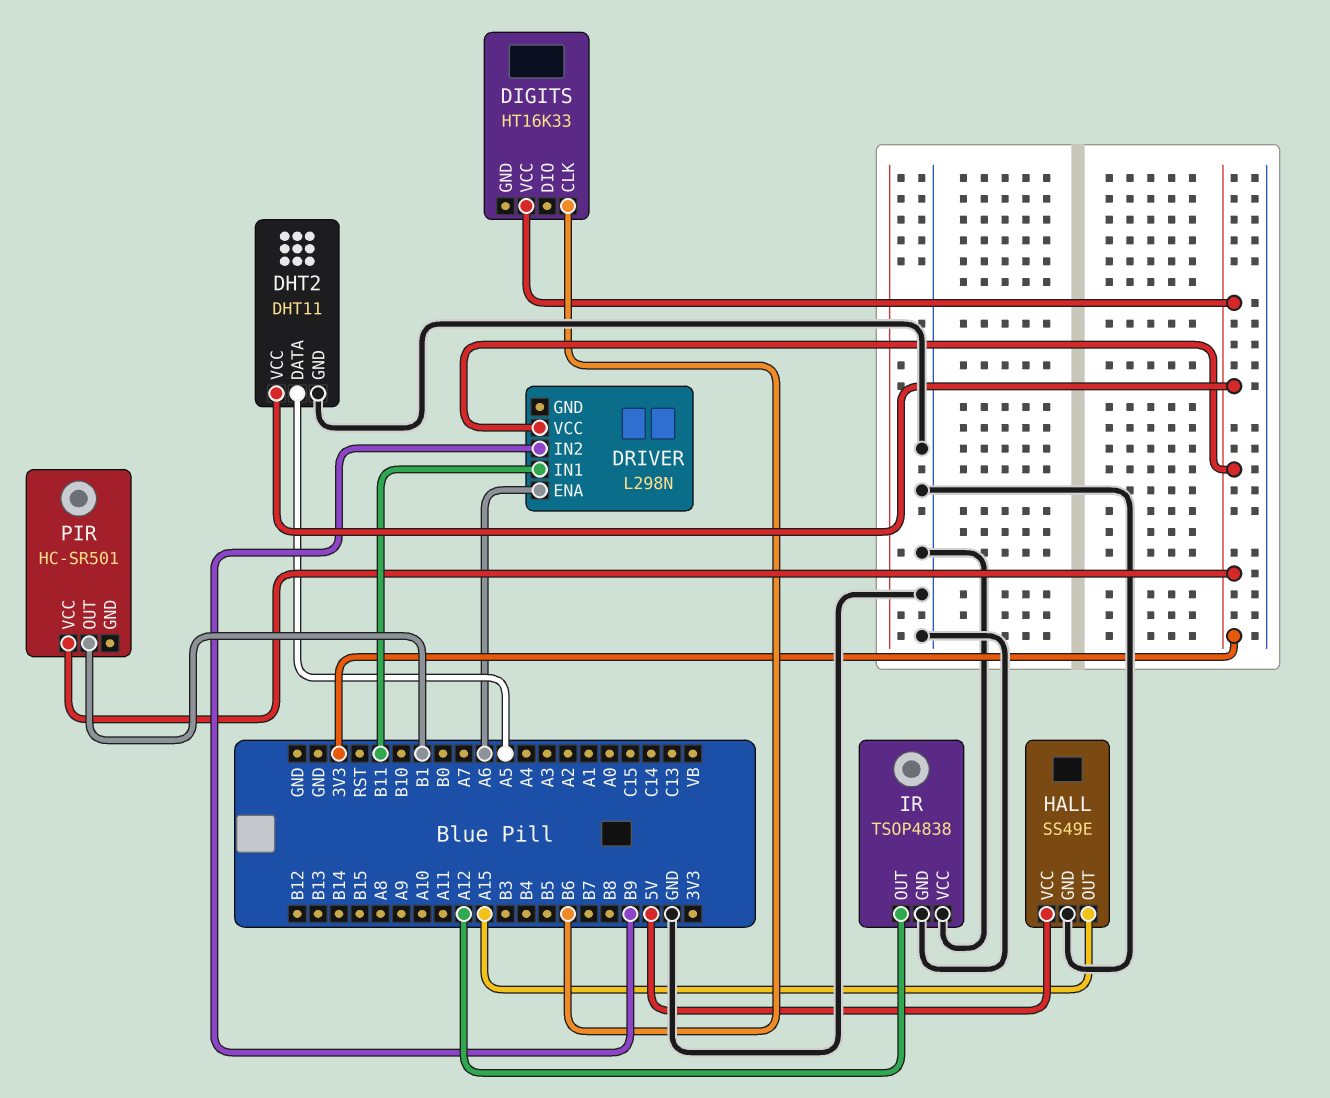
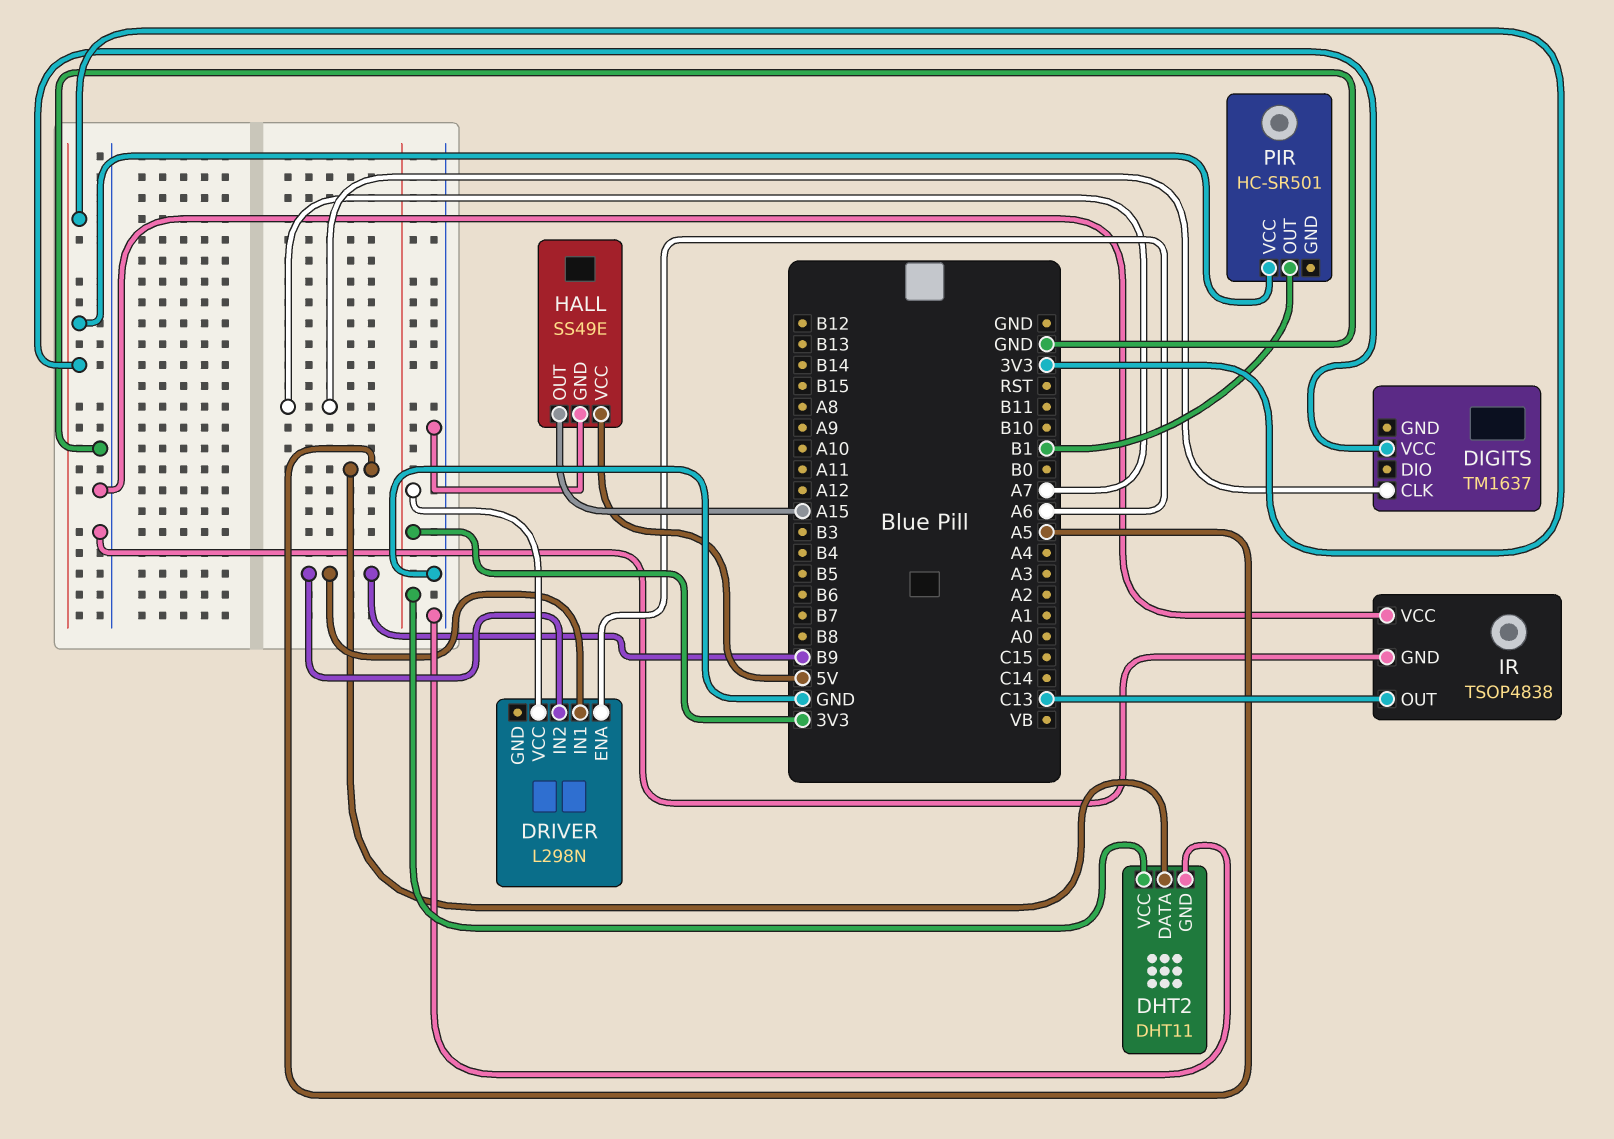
DIGITS: HT16K33 -> TM1637
DIGITS pin CLK: B6 -> A7
DRIVER pin IN1: B11 -> B9
IR pin OUT: A12 -> C13

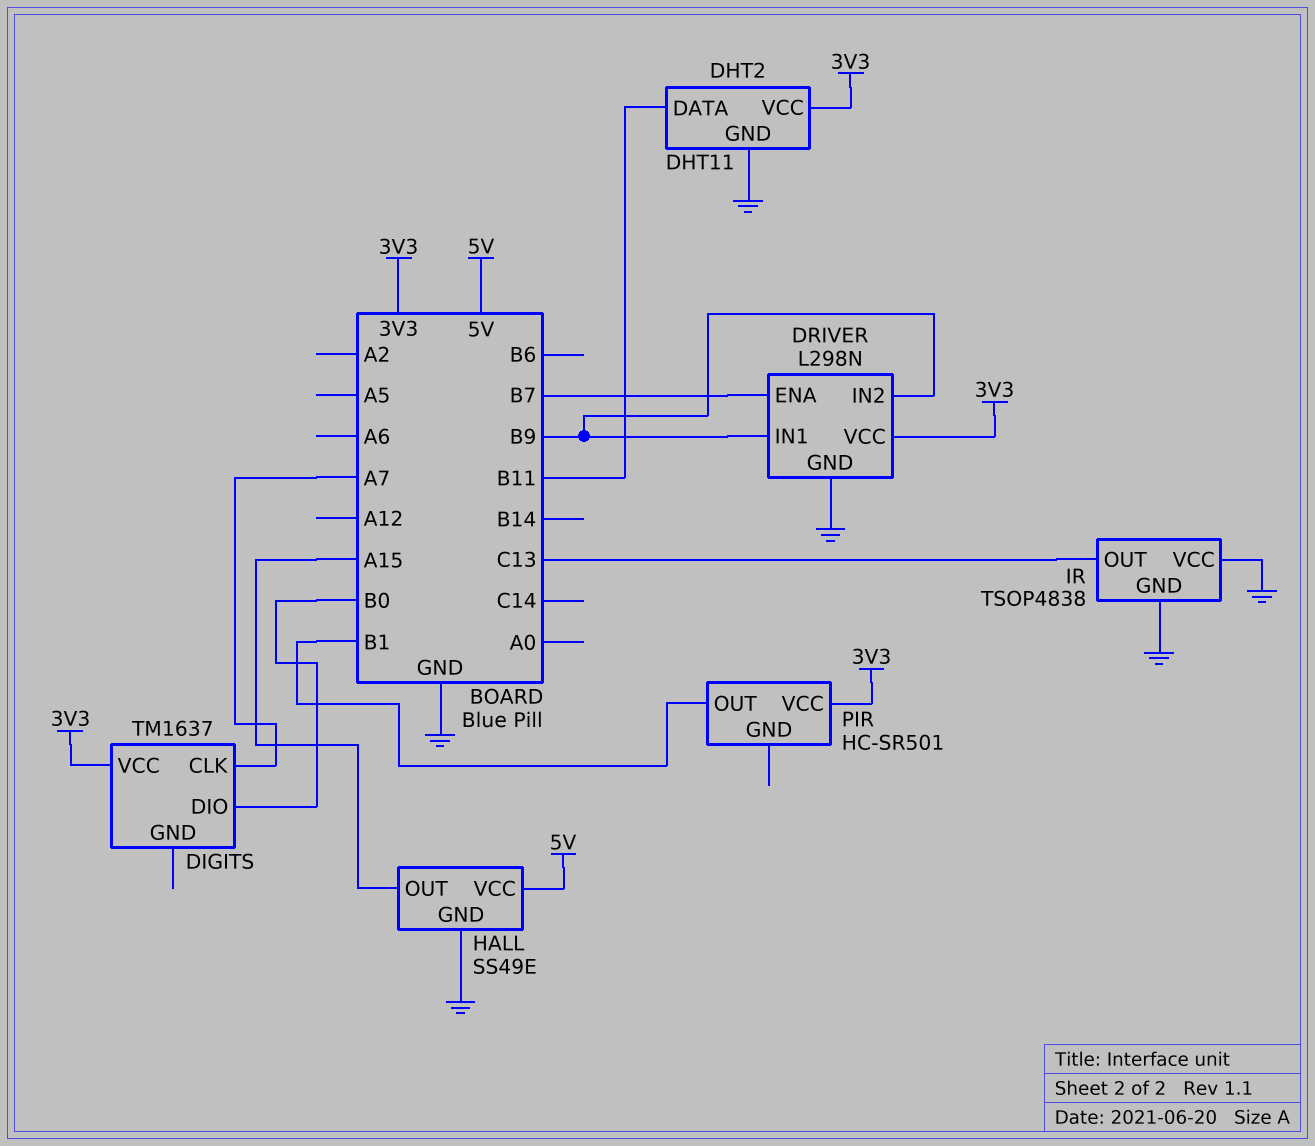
DHT2 pin DATA: A5 -> B11
DIGITS pin DIO: none -> B0
DRIVER pin ENA: A6 -> B7
DRIVER pin GND: none -> GND

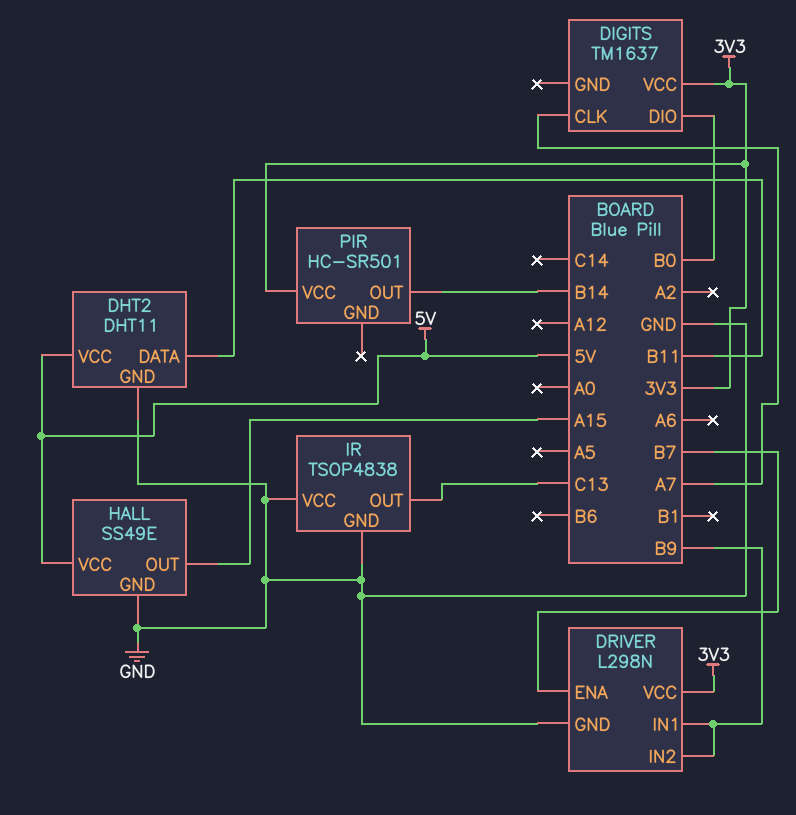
DHT2 pin VCC: 3V3 -> 5V
PIR pin OUT: B1 -> B14

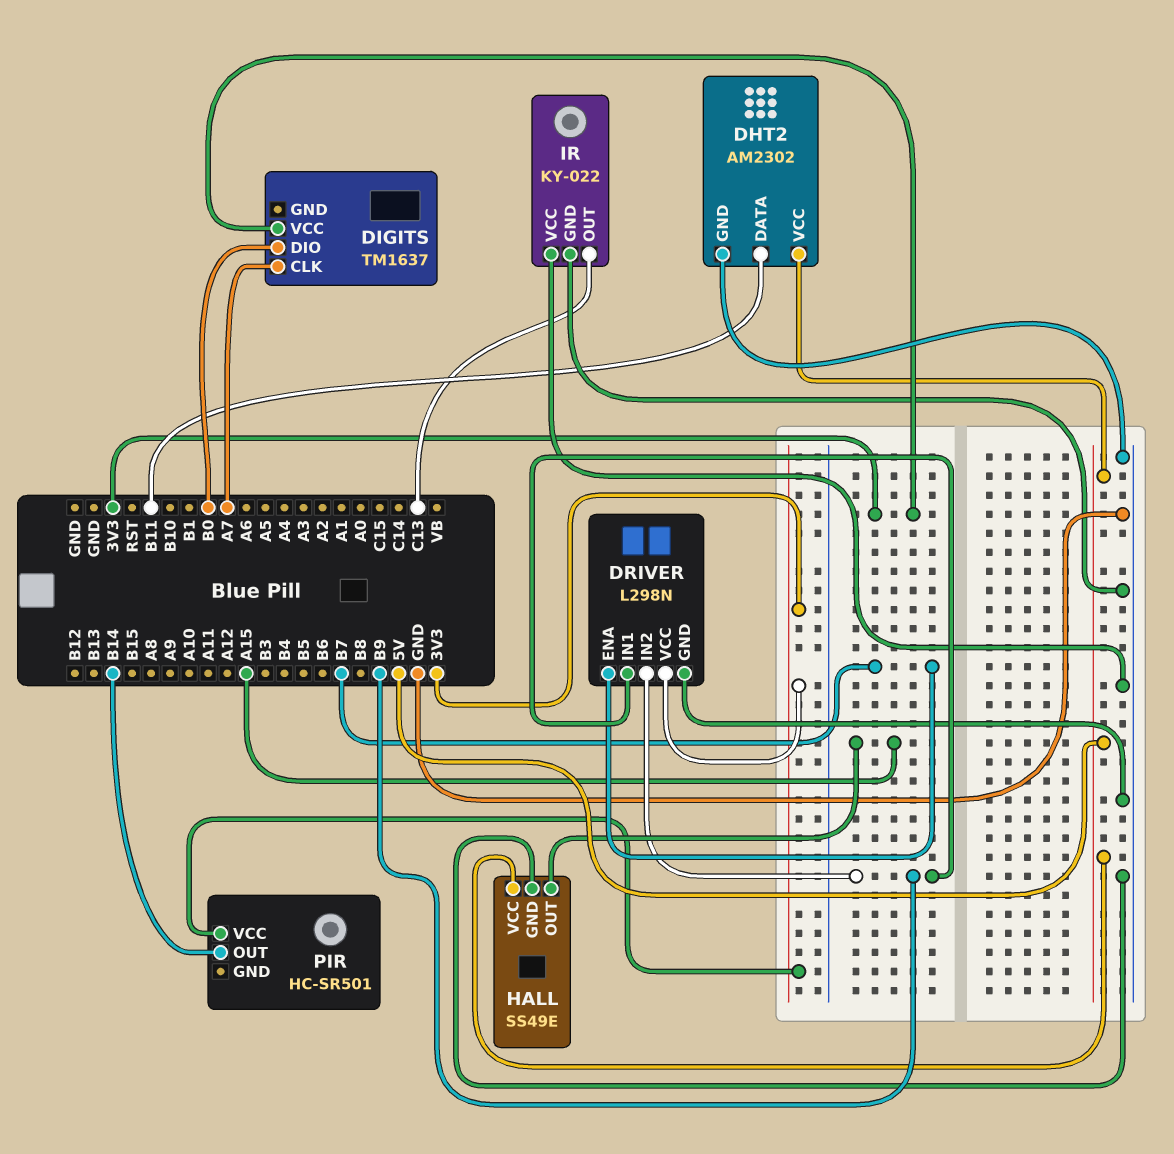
DHT2: DHT11 -> AM2302
IR: TSOP4838 -> KY-022

